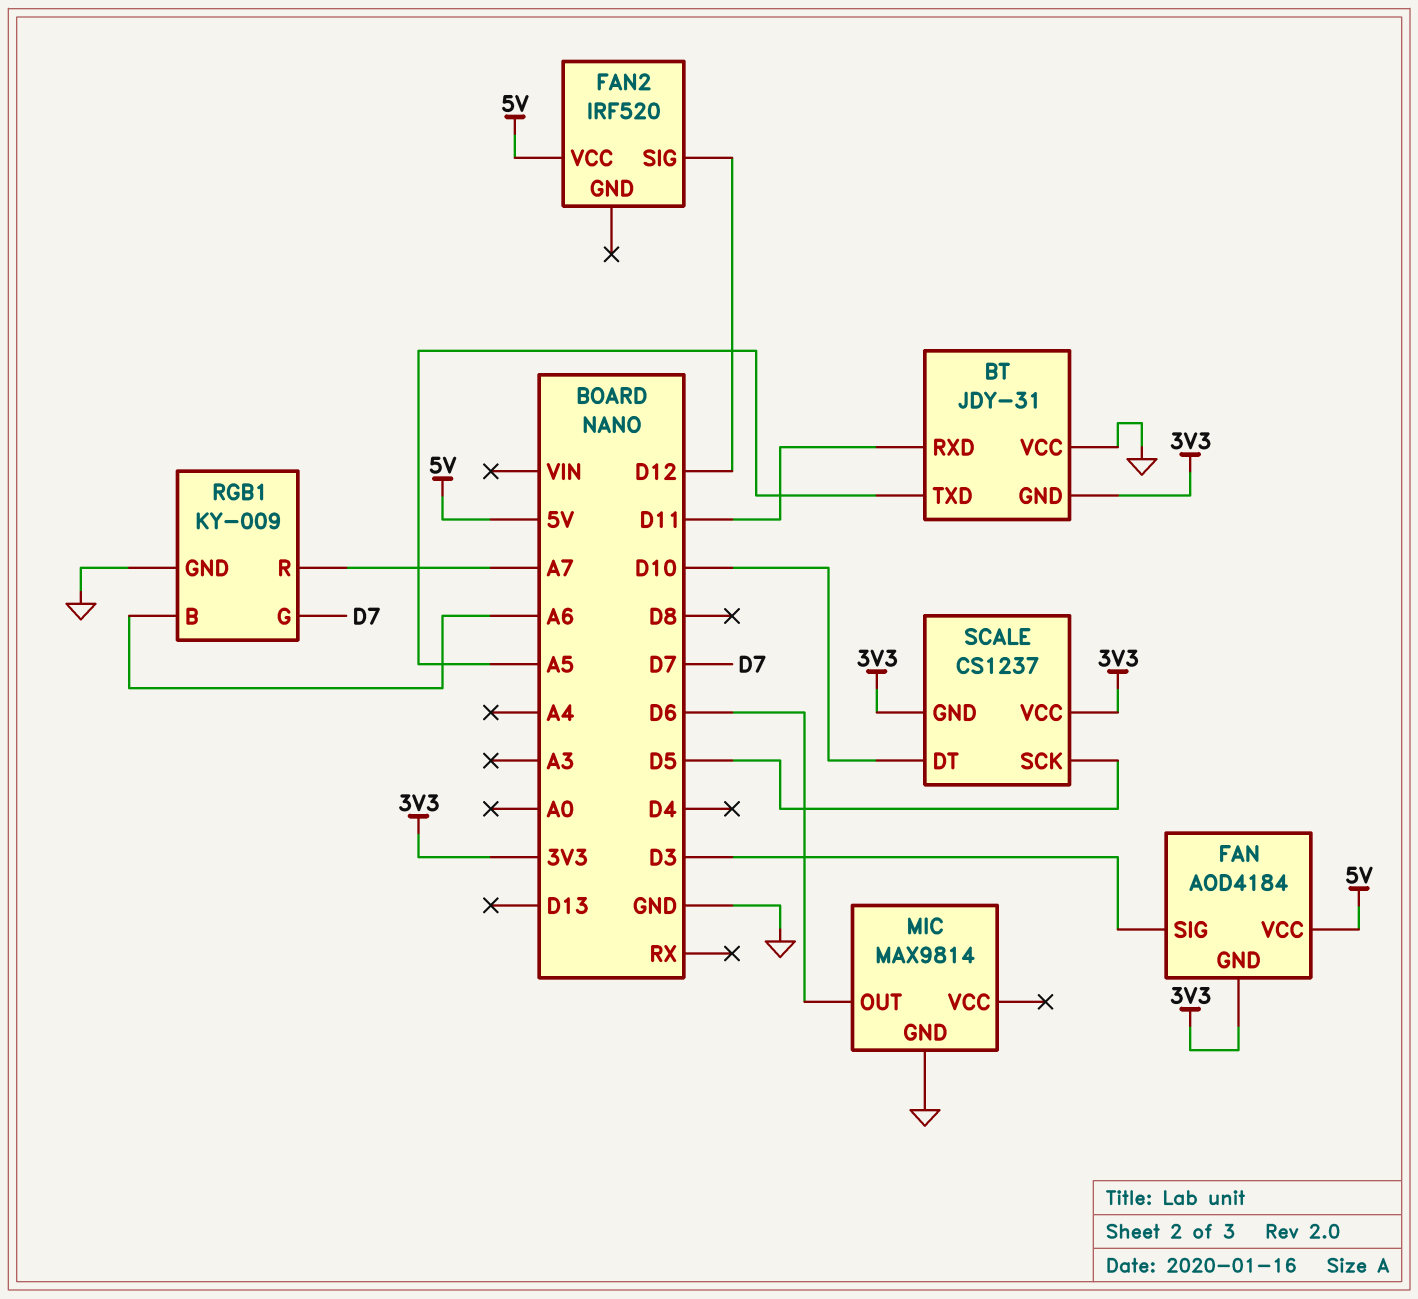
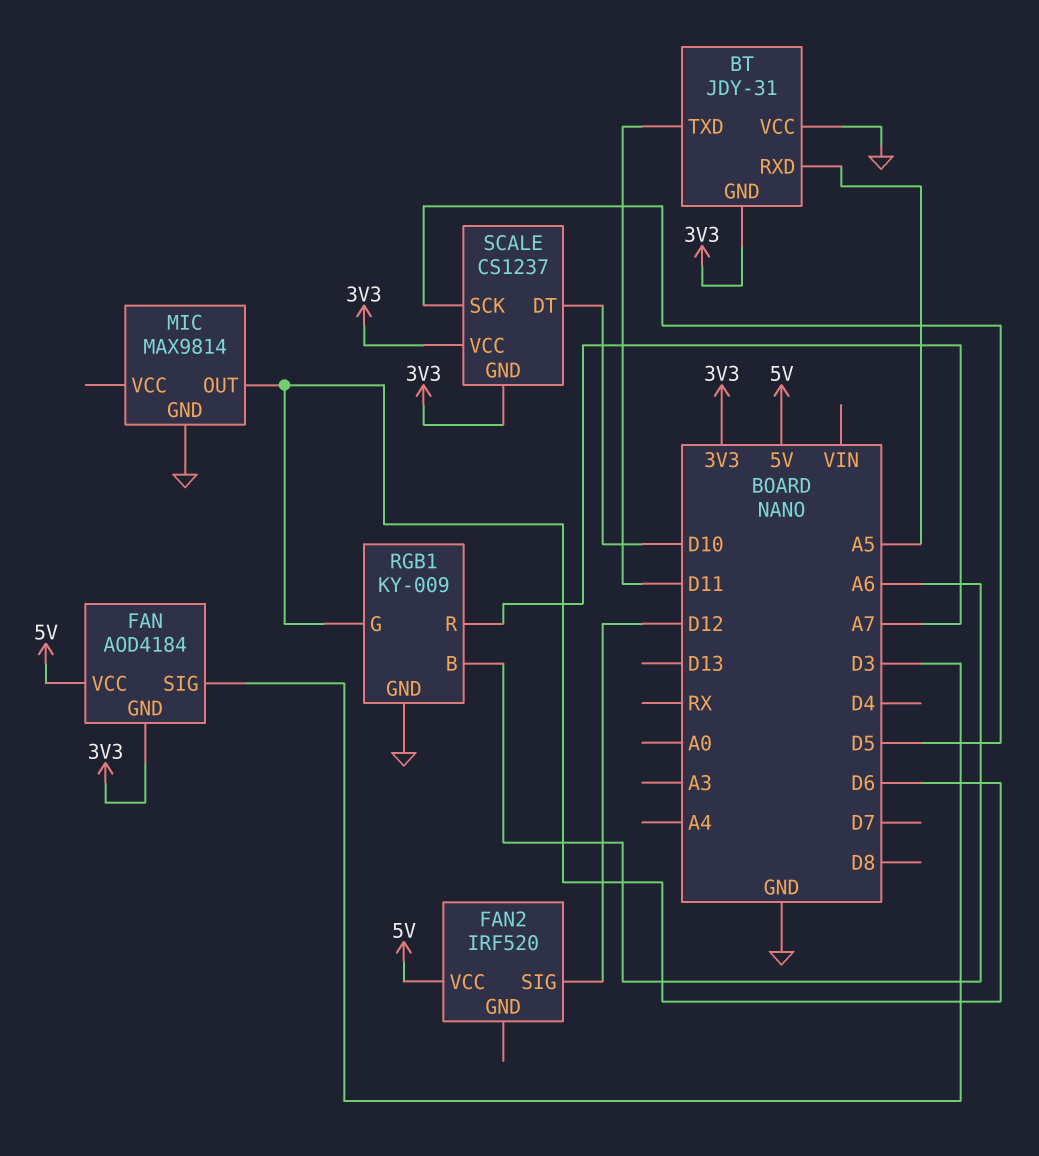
BT pin RXD: D11 -> A5
BT pin TXD: A5 -> D11
RGB1 pin G: D7 -> D6

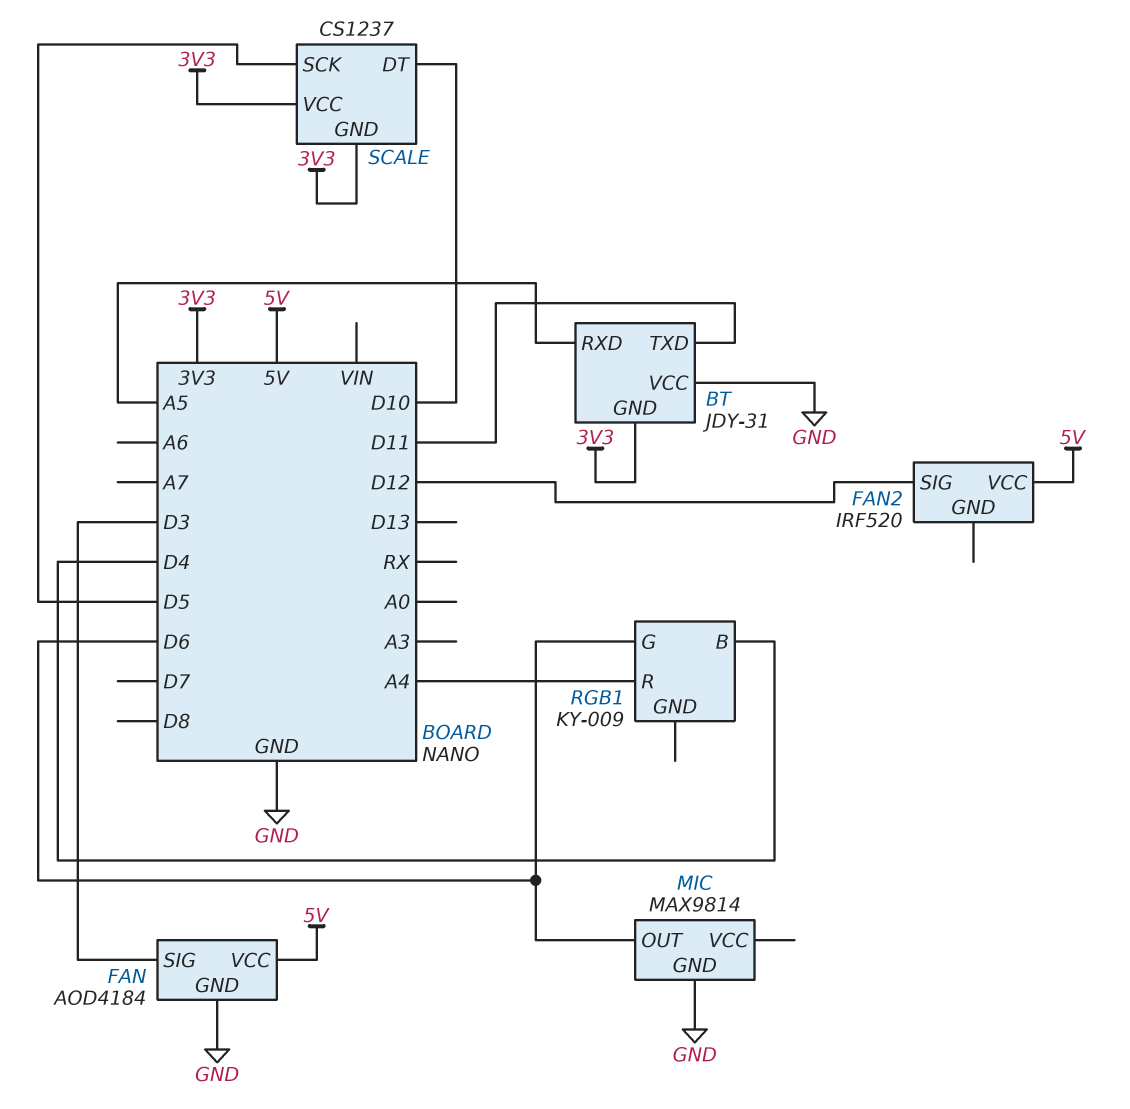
FAN pin GND: 3V3 -> GND
RGB1 pin B: A6 -> D4
RGB1 pin GND: GND -> none
RGB1 pin R: A7 -> A4

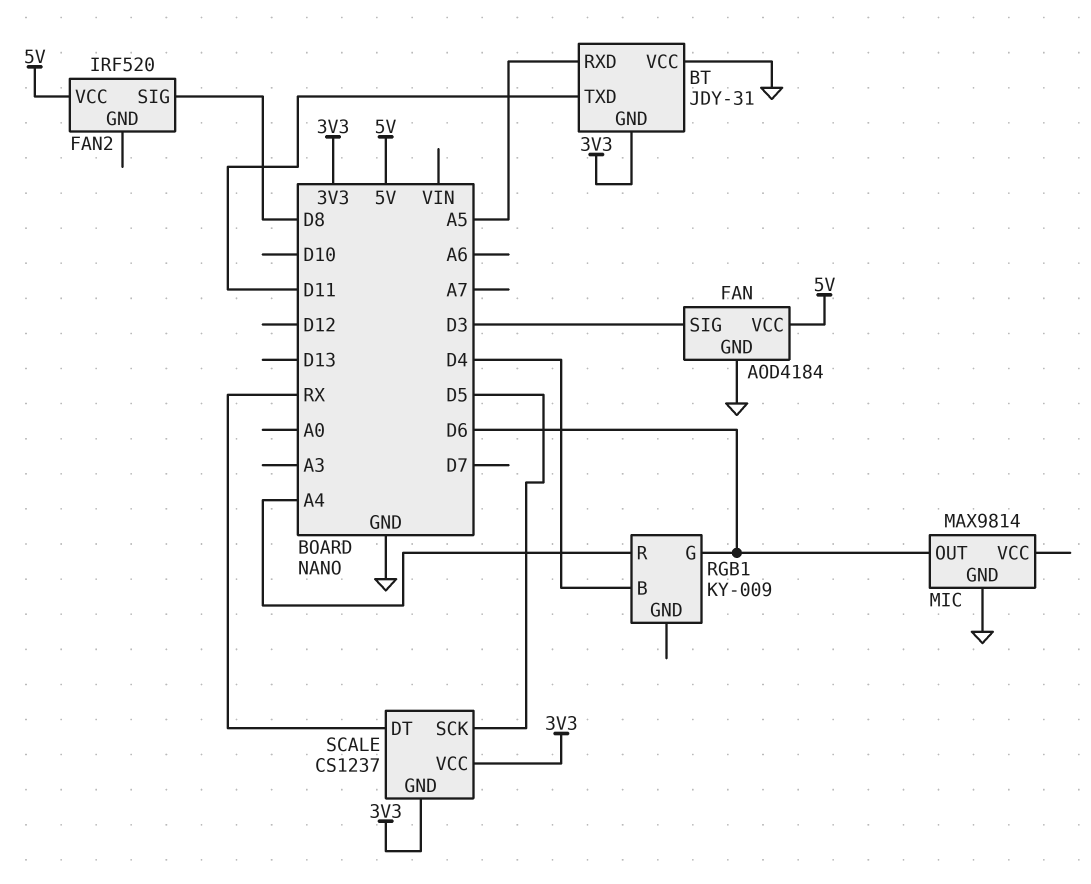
FAN2 pin SIG: D12 -> D8
SCALE pin DT: D10 -> RX

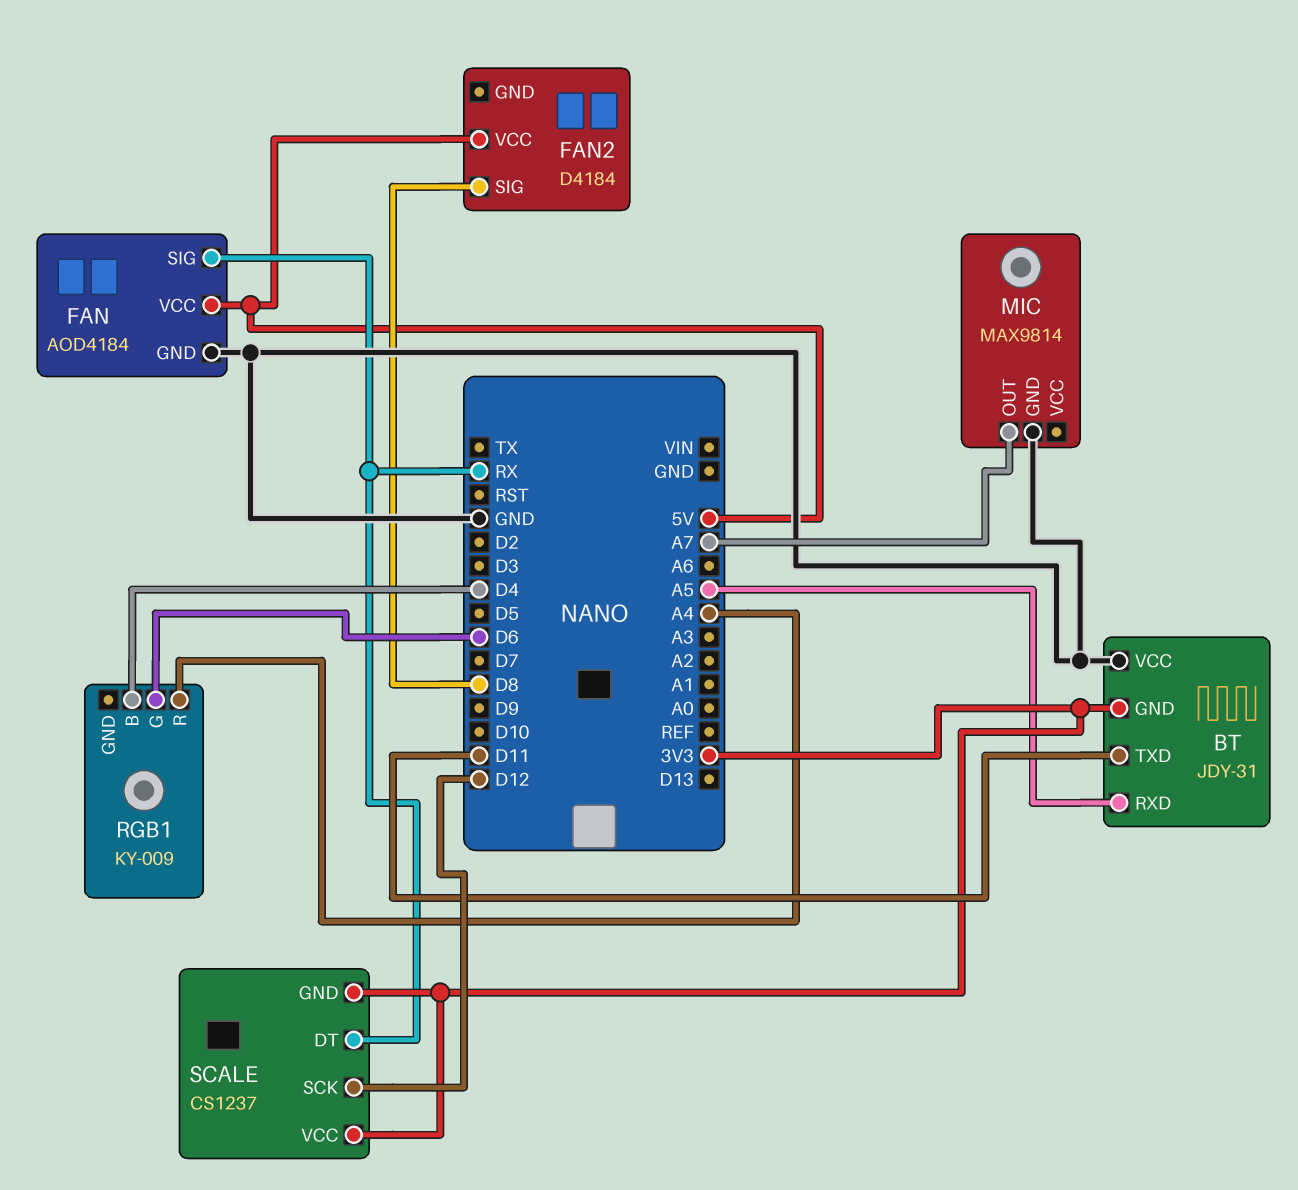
FAN pin SIG: D3 -> RX
FAN2: IRF520 -> D4184
MIC pin OUT: D6 -> A7
SCALE pin SCK: D5 -> D12

